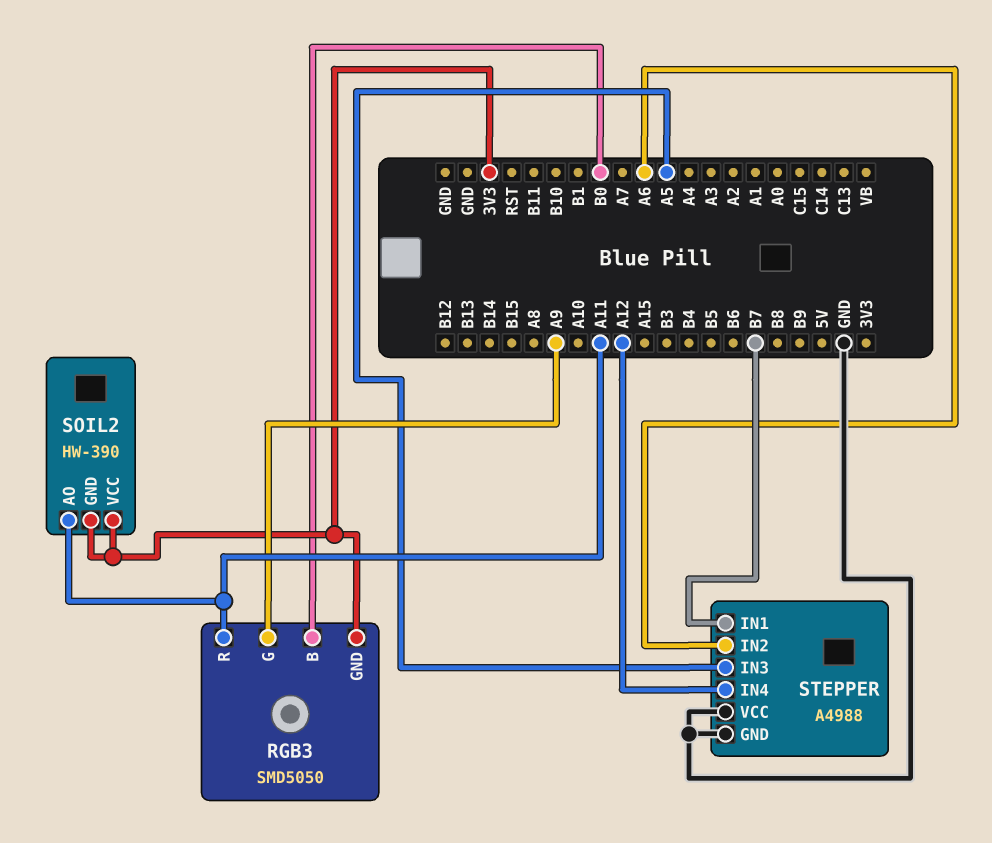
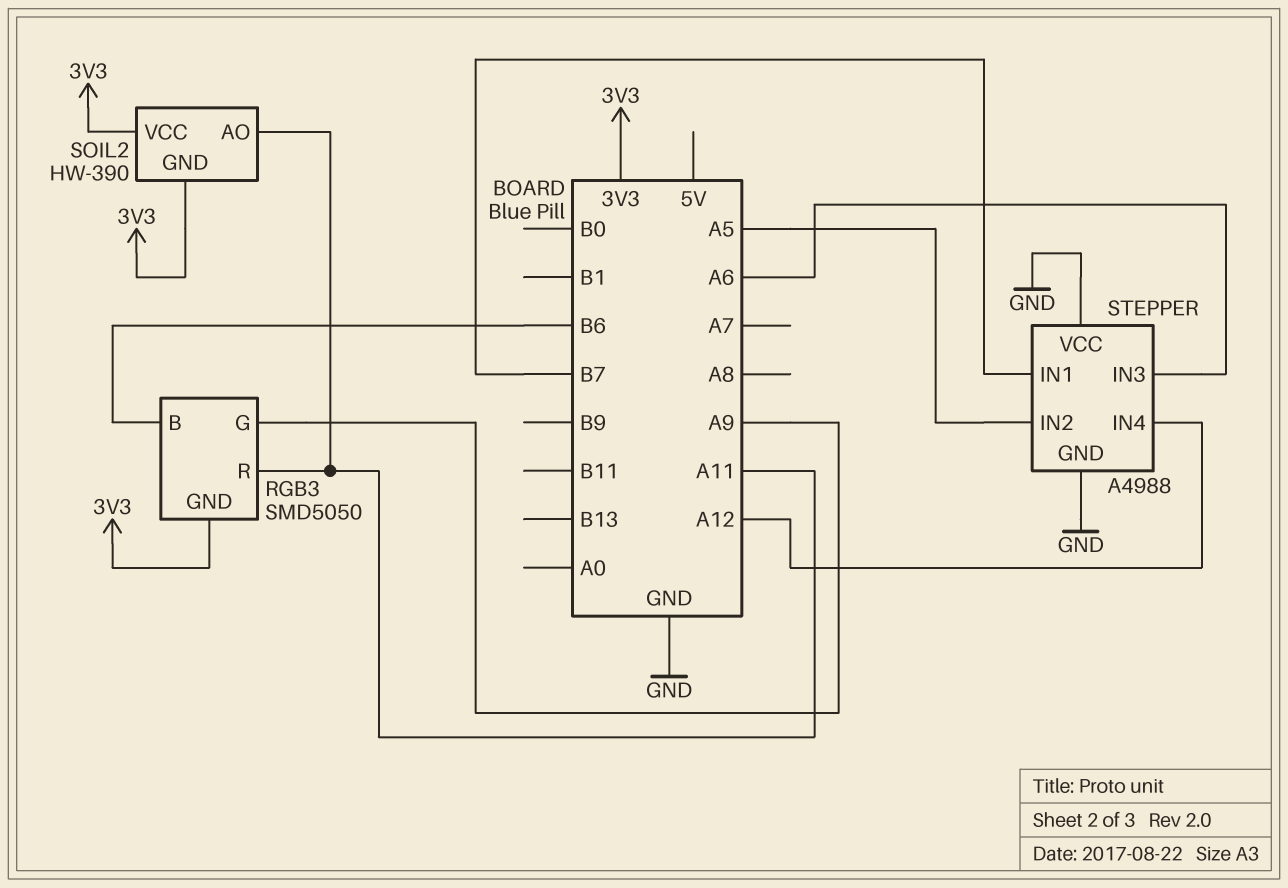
RGB3 pin B: B0 -> B6
STEPPER pin IN2: A6 -> A5
STEPPER pin IN3: A5 -> A6

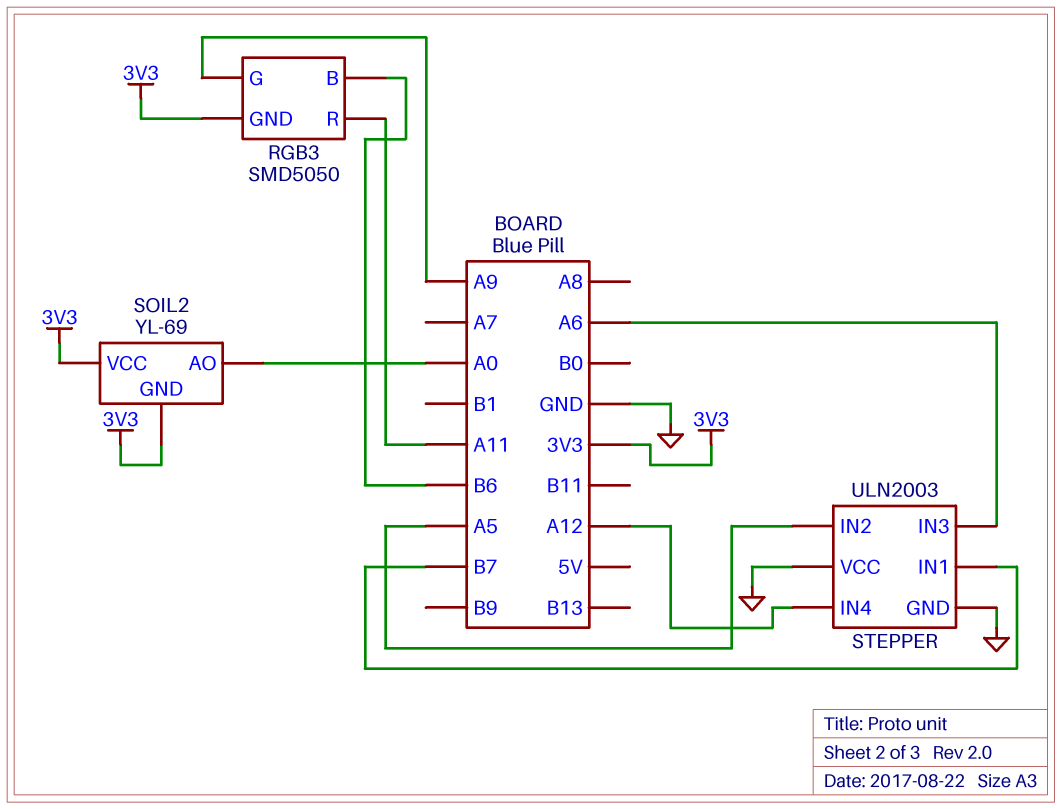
SOIL2: HW-390 -> YL-69
SOIL2 pin AO: A11 -> A0
STEPPER: A4988 -> ULN2003

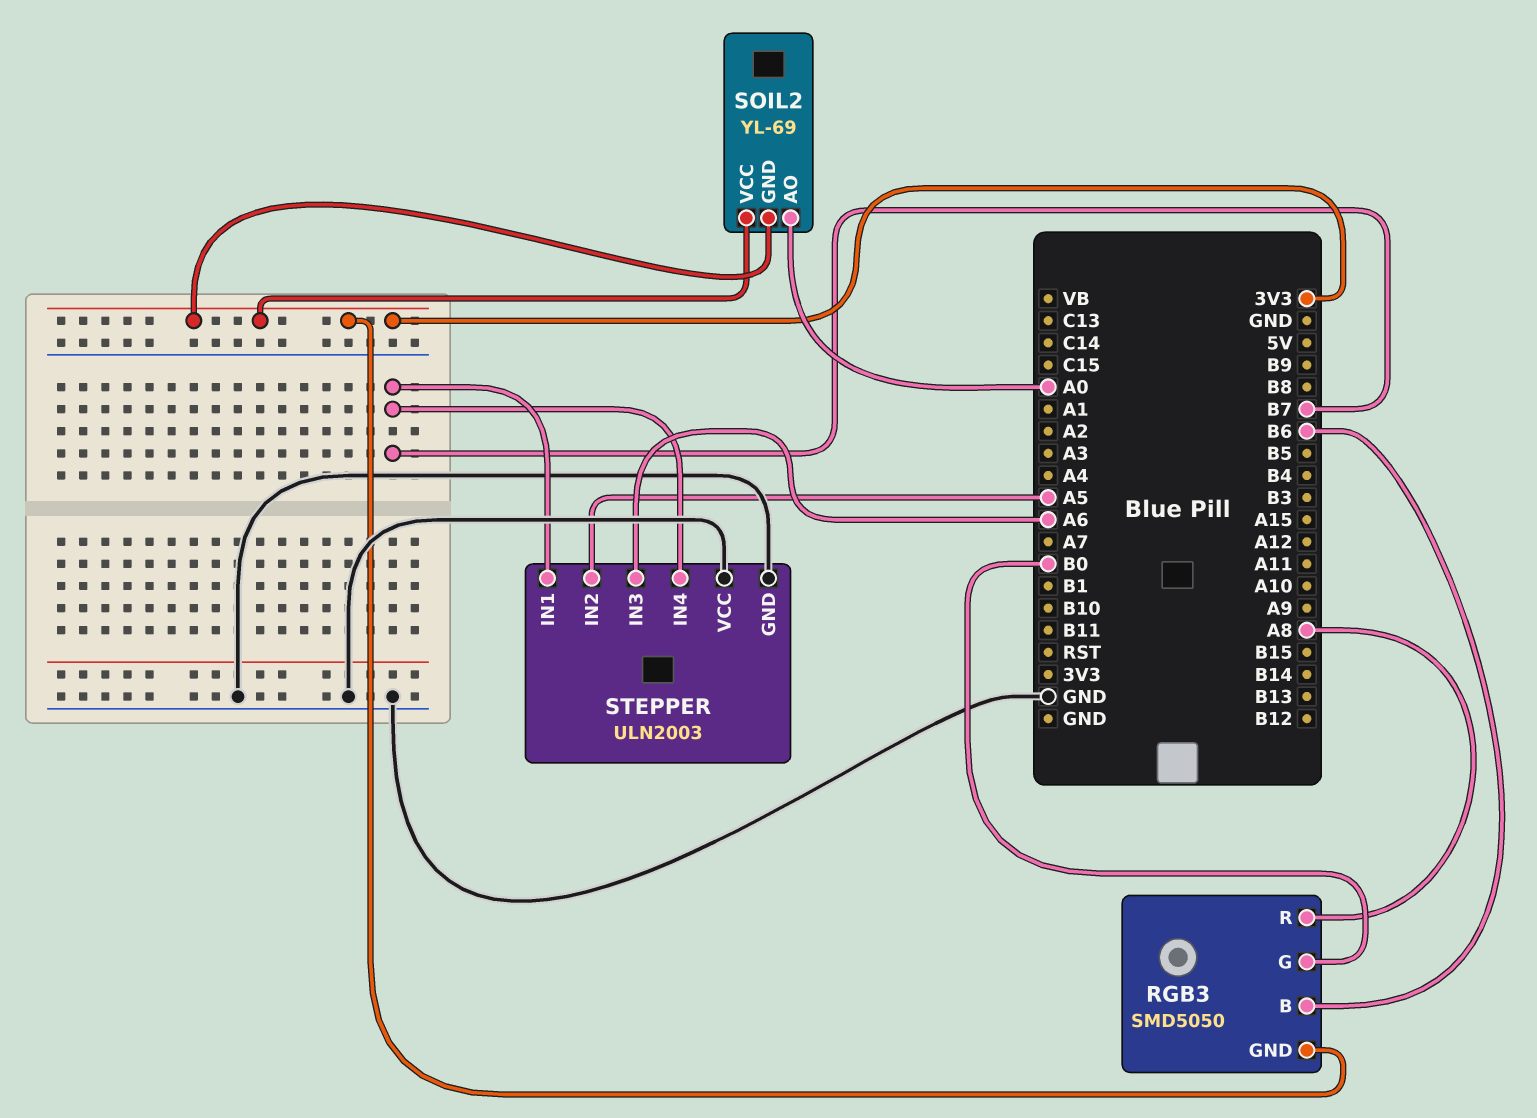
RGB3 pin G: A9 -> B0
RGB3 pin R: A11 -> A8
STEPPER pin IN4: A12 -> B7

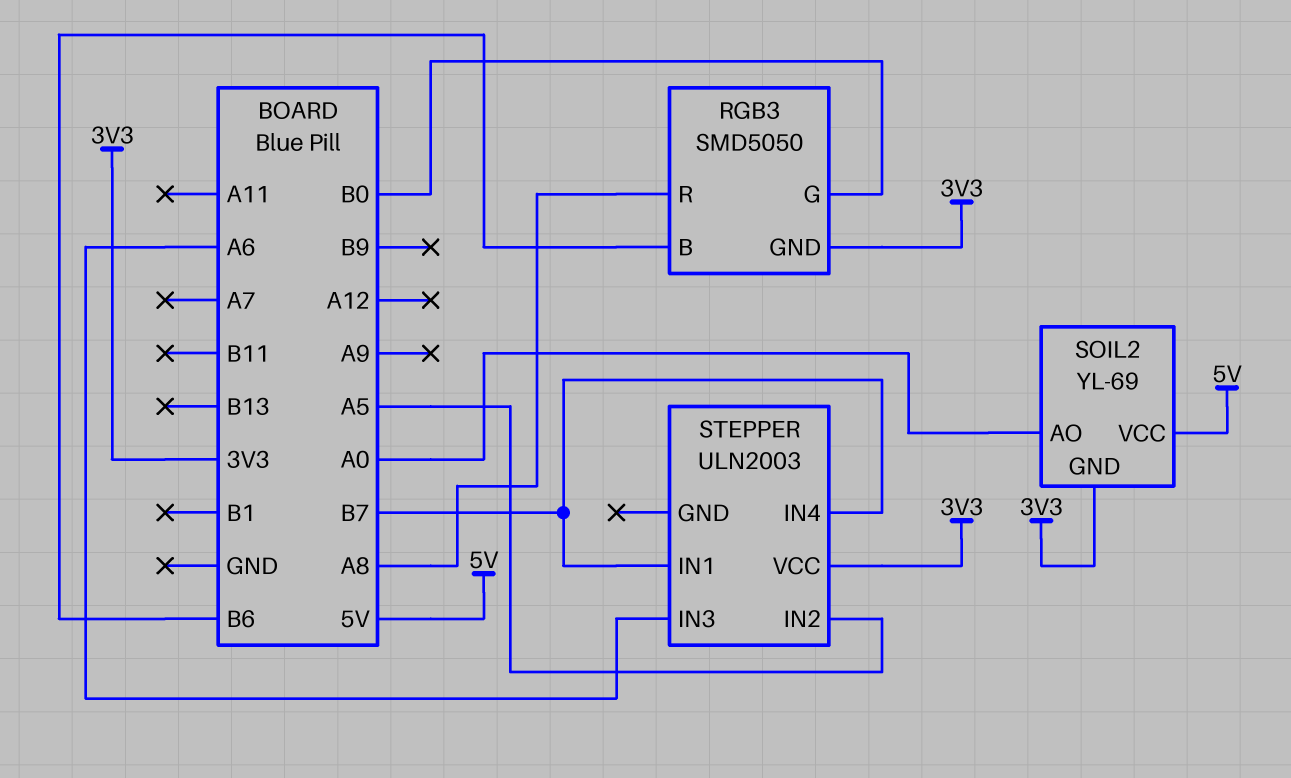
SOIL2 pin VCC: 3V3 -> 5V
STEPPER pin GND: GND -> none
STEPPER pin VCC: GND -> 3V3

